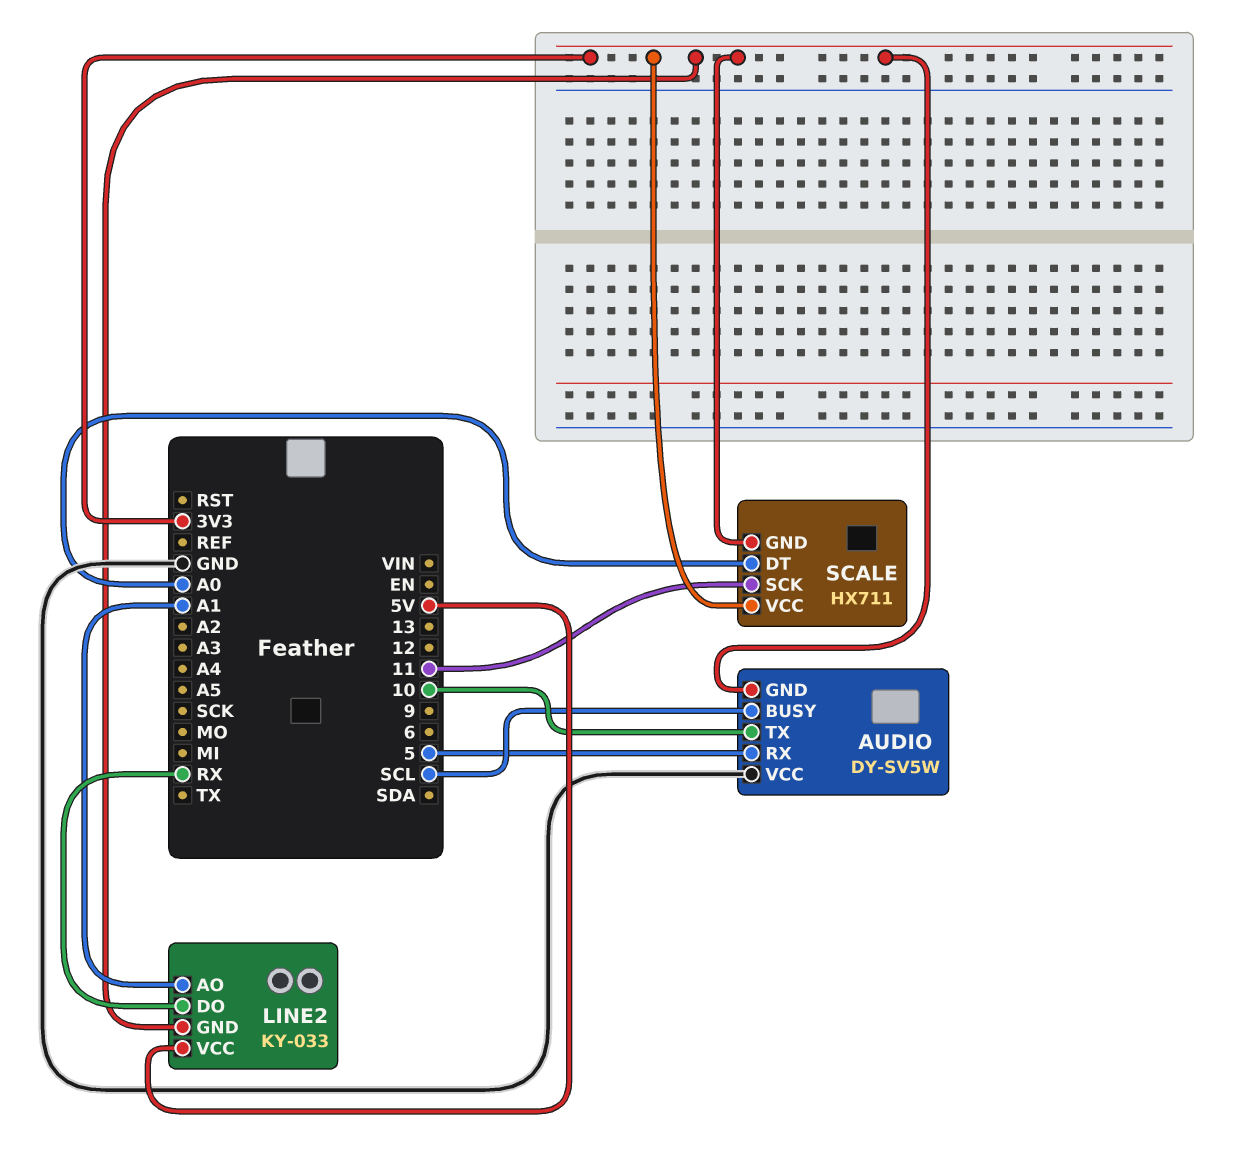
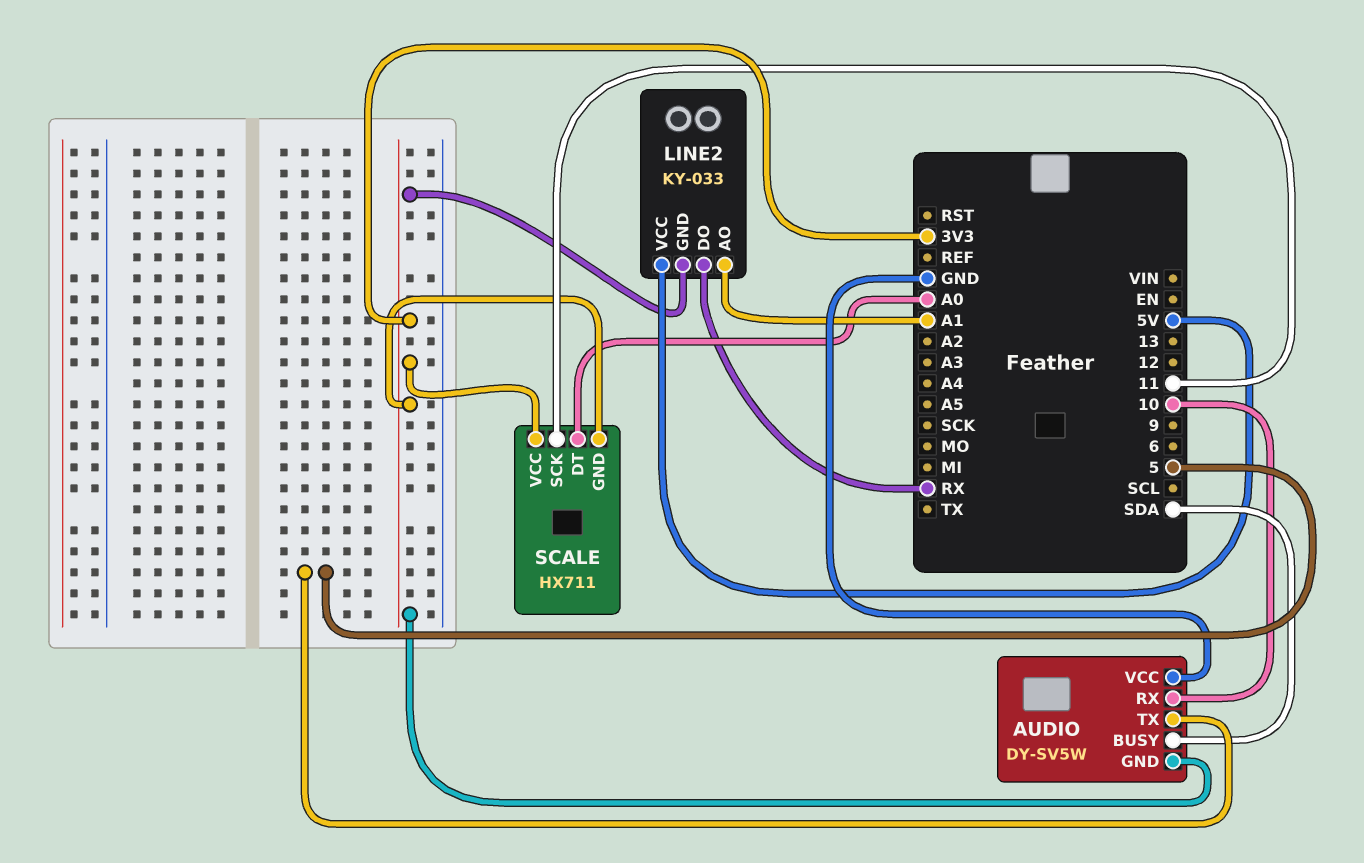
AUDIO pin BUSY: SCL -> SDA
AUDIO pin RX: 5 -> 10
AUDIO pin TX: 10 -> 5

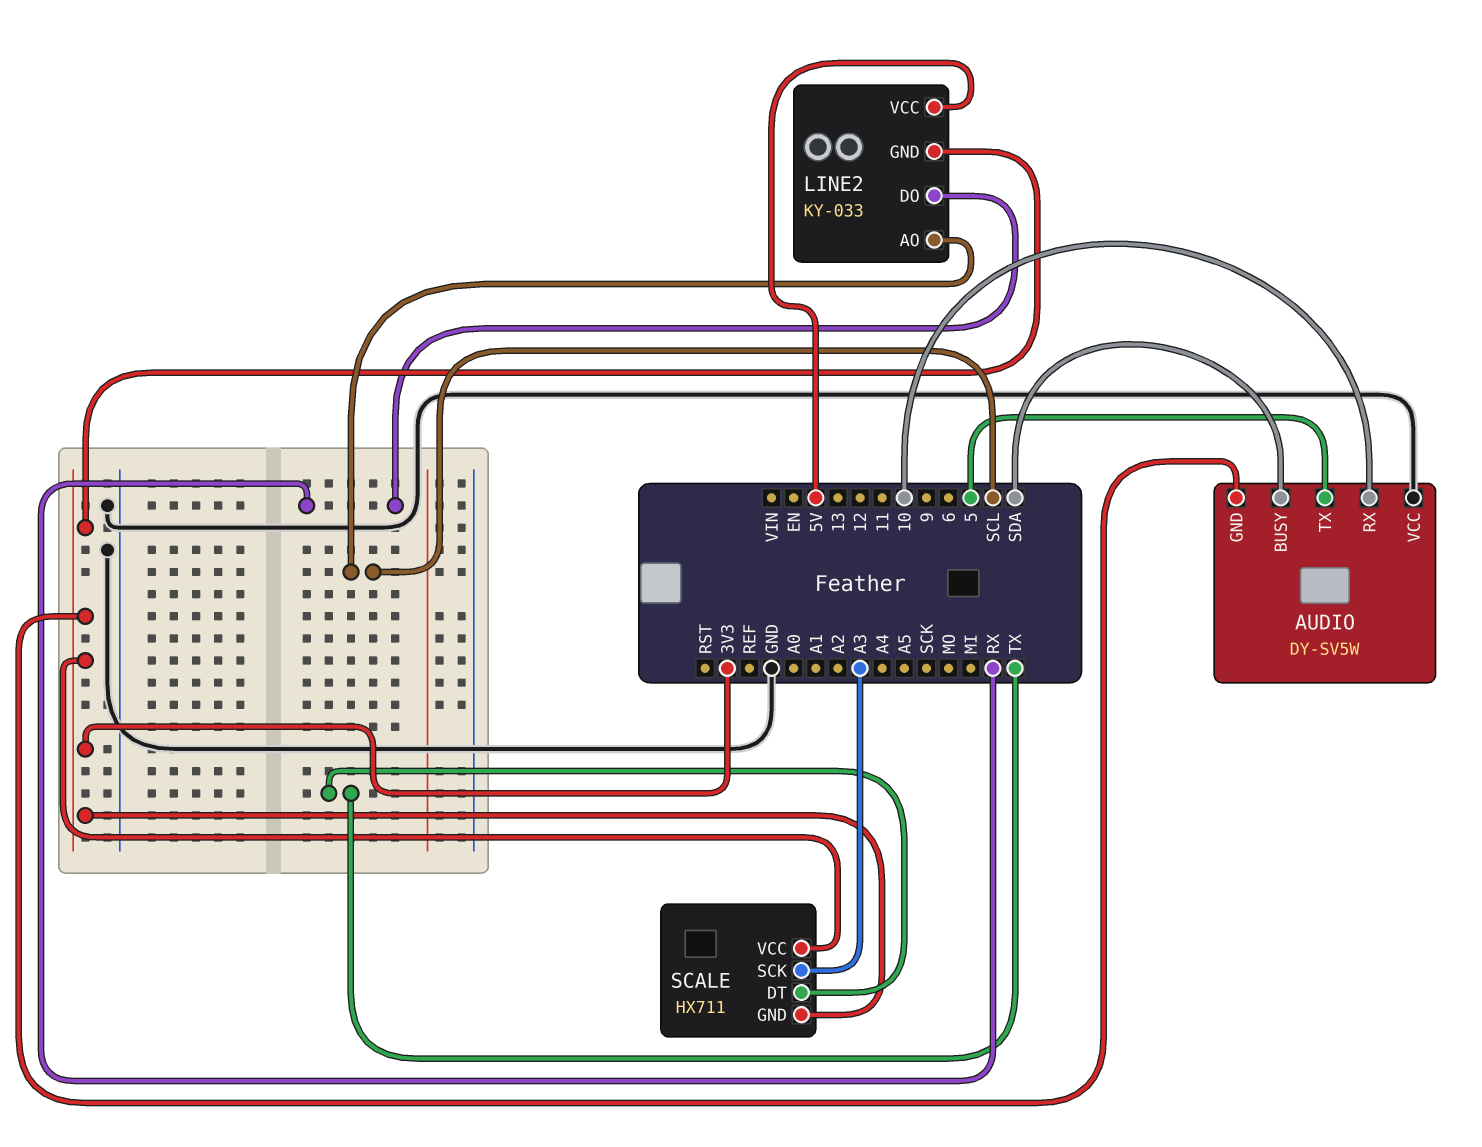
LINE2 pin AO: A1 -> SCL
SCALE pin DT: A0 -> TX
SCALE pin SCK: 11 -> A3

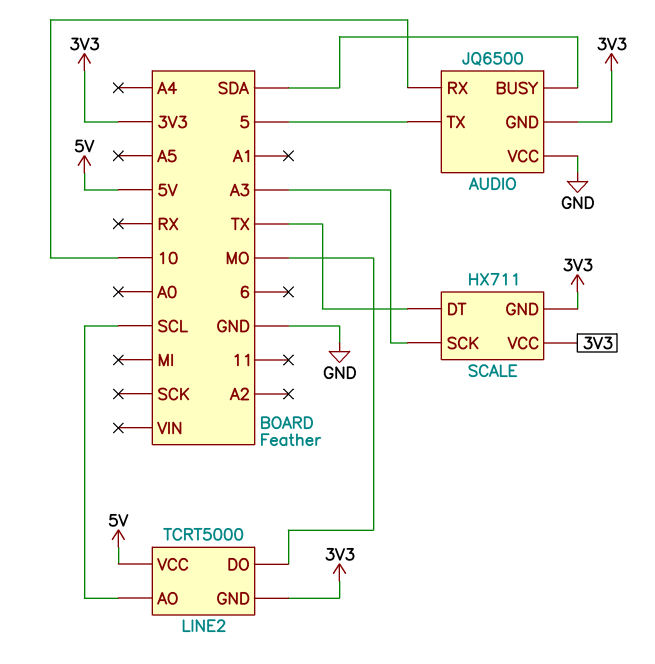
AUDIO: DY-SV5W -> JQ6500
LINE2: KY-033 -> TCRT5000
LINE2 pin DO: RX -> MO

